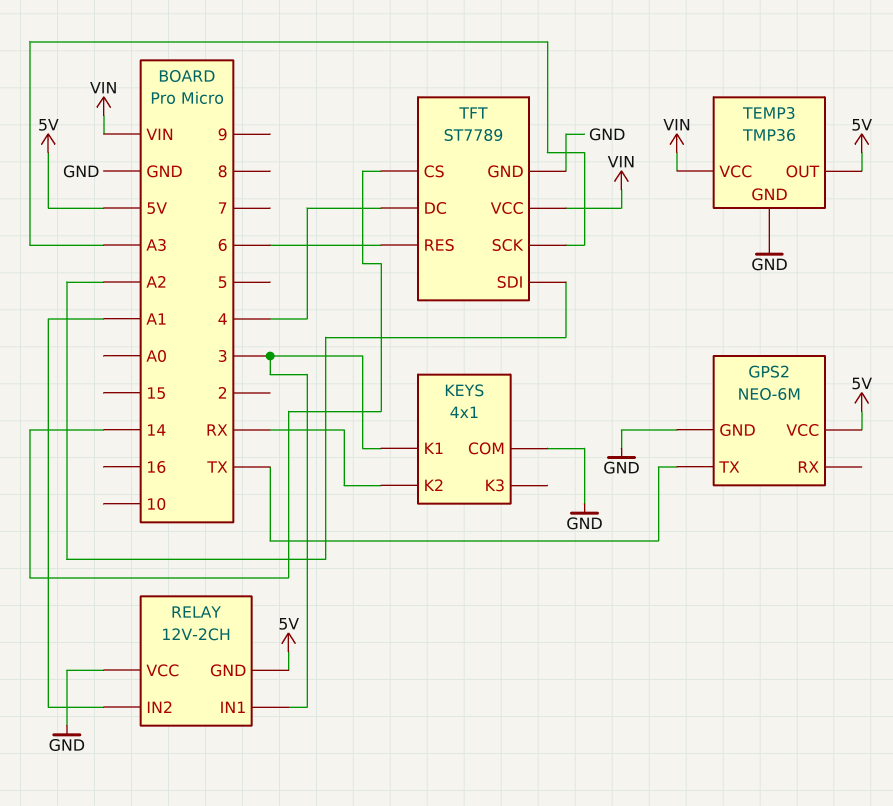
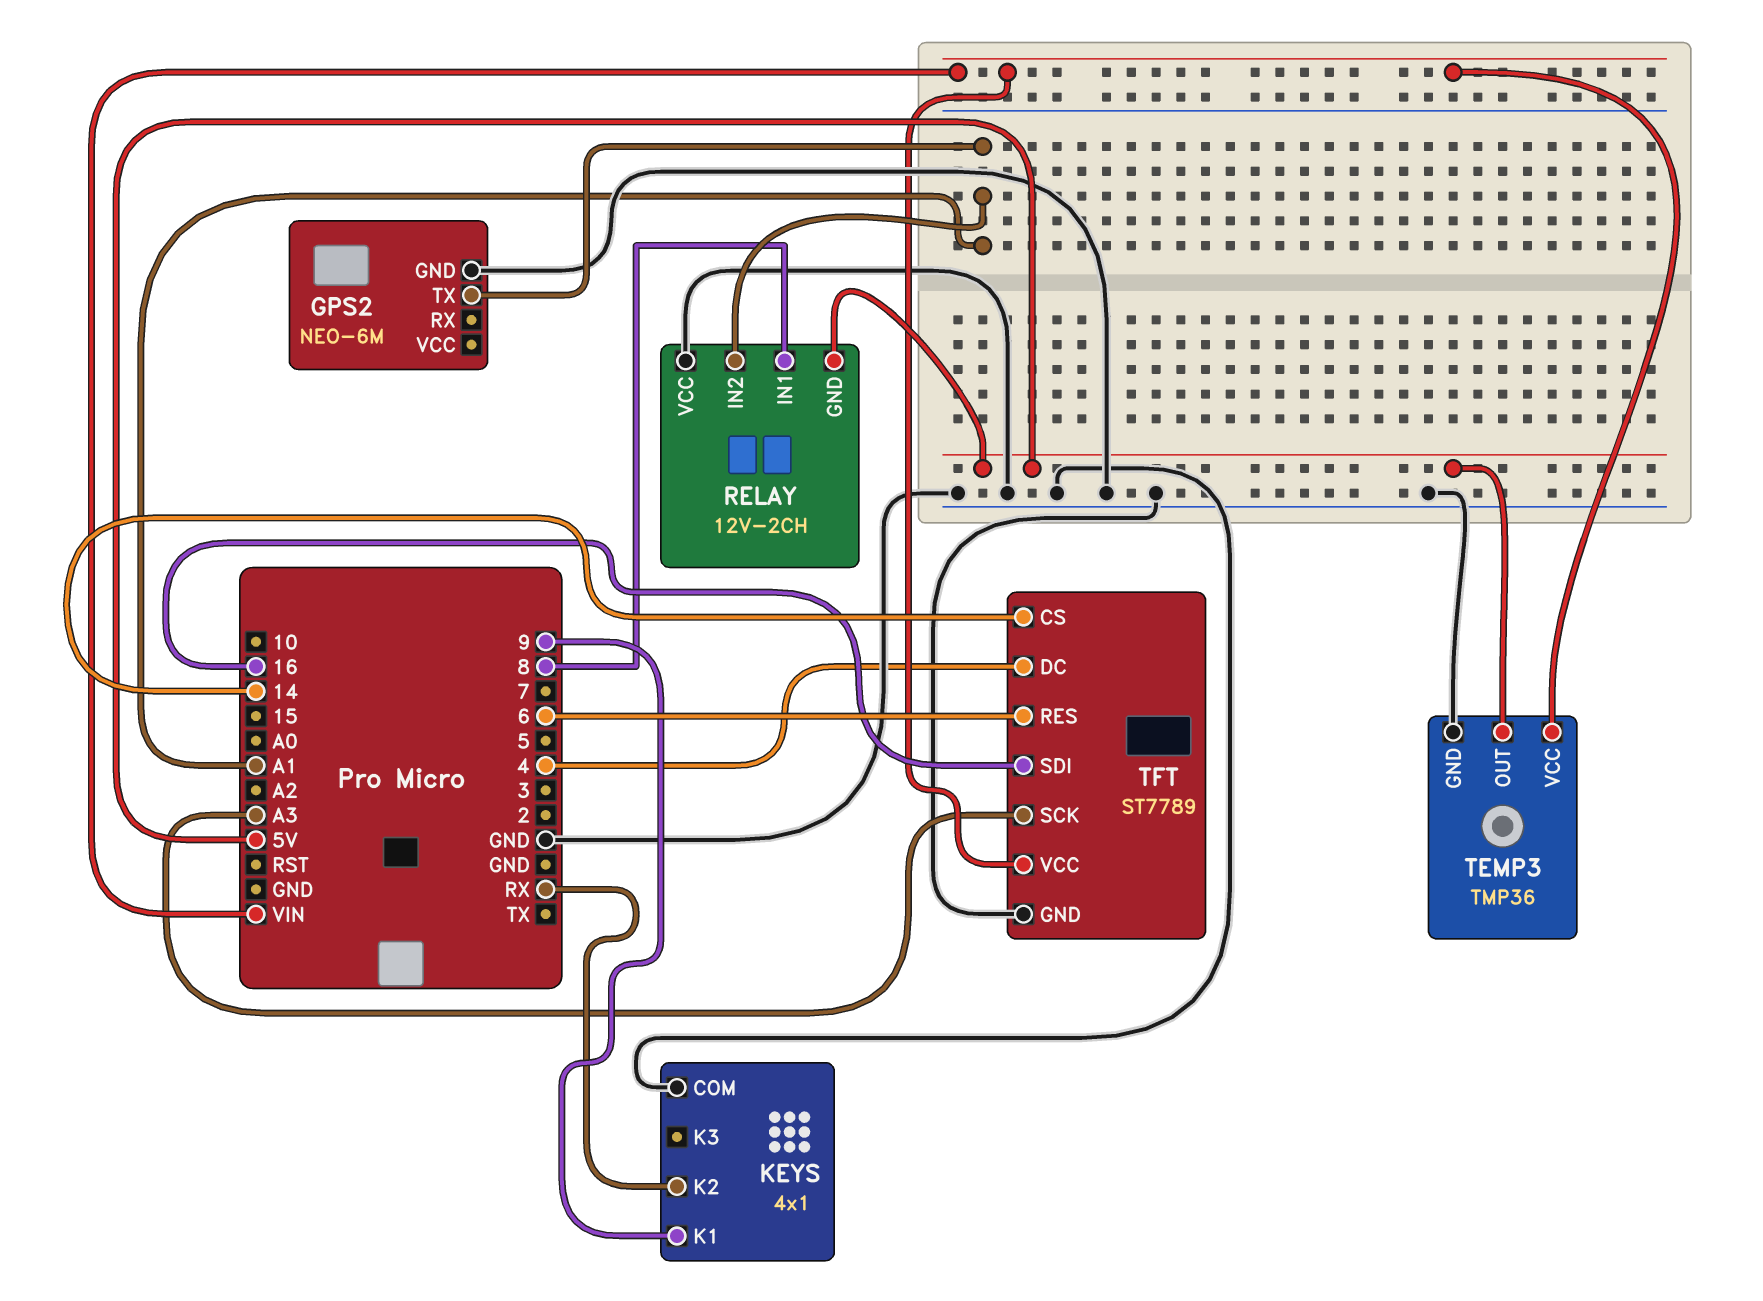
GPS2 pin TX: TX -> A1
GPS2 pin VCC: 5V -> none
KEYS pin K1: 3 -> 9
RELAY pin IN1: 3 -> 8
TFT pin SDI: A2 -> 16

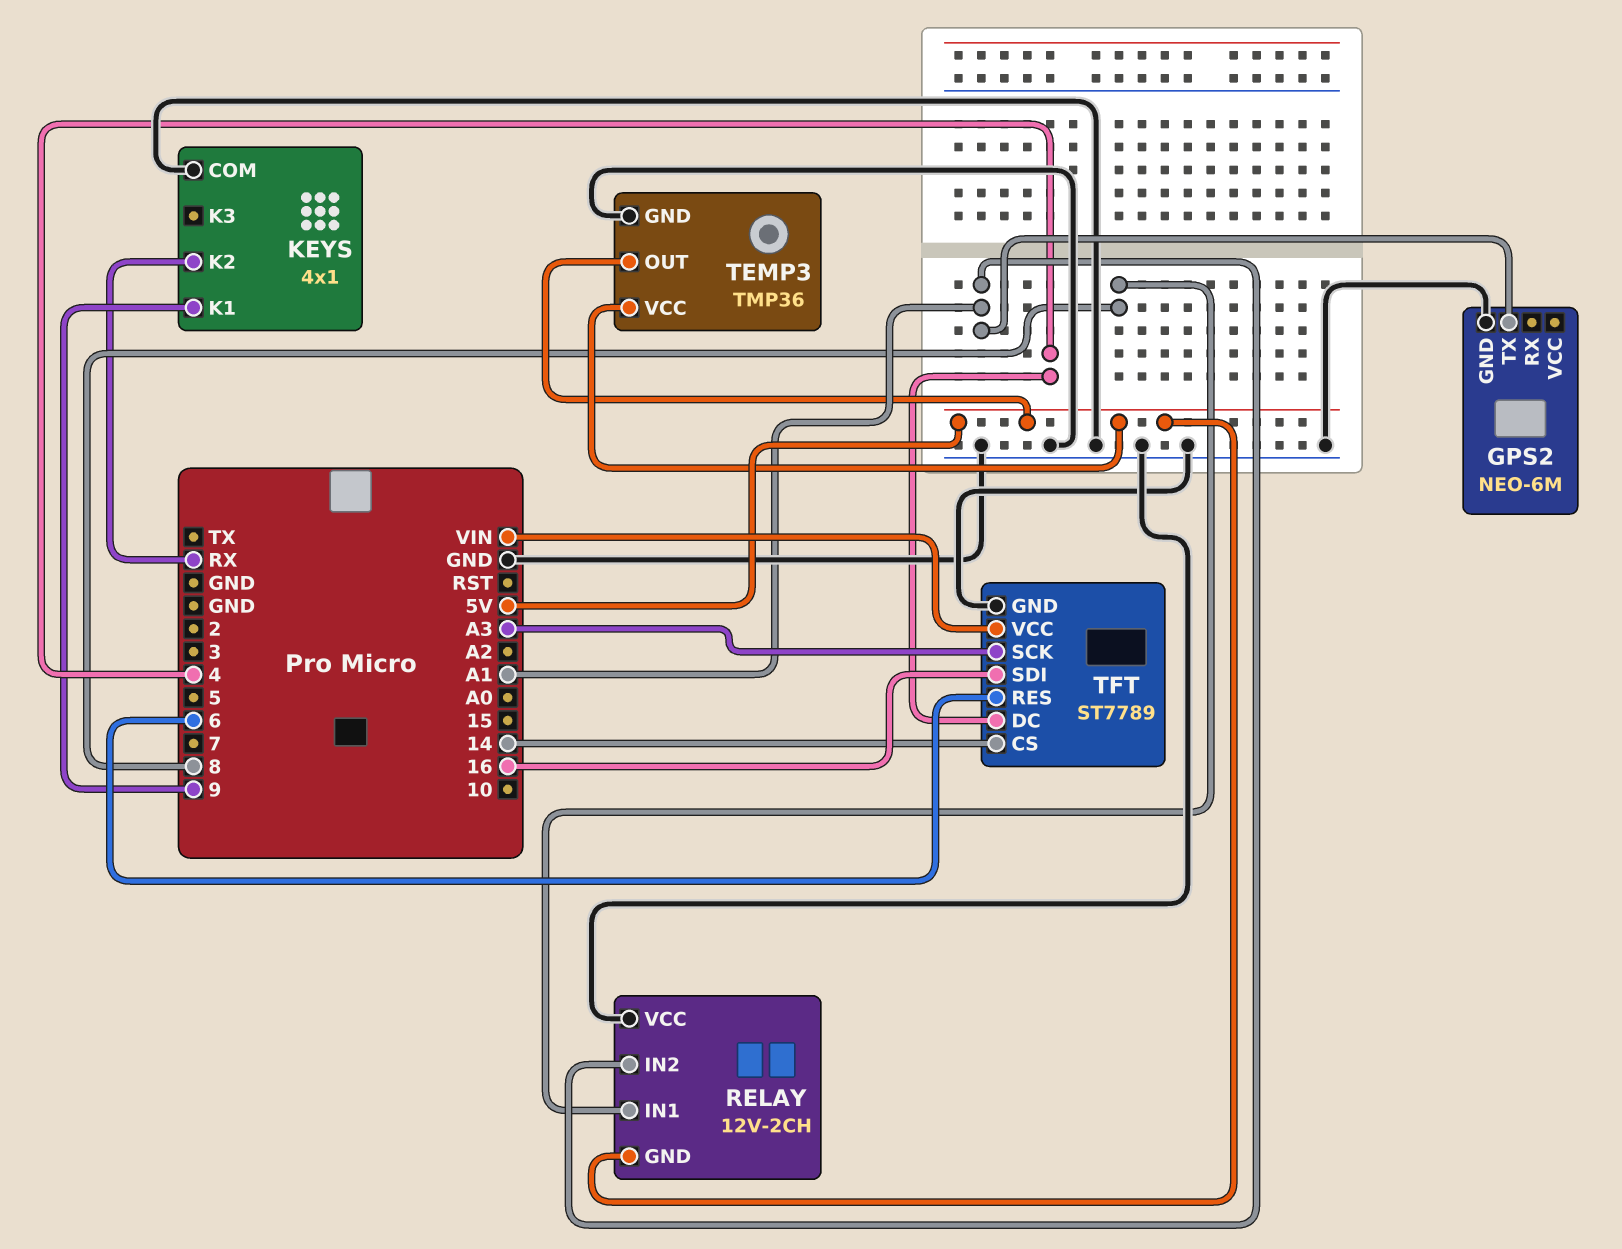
TEMP3 pin VCC: VIN -> 5V

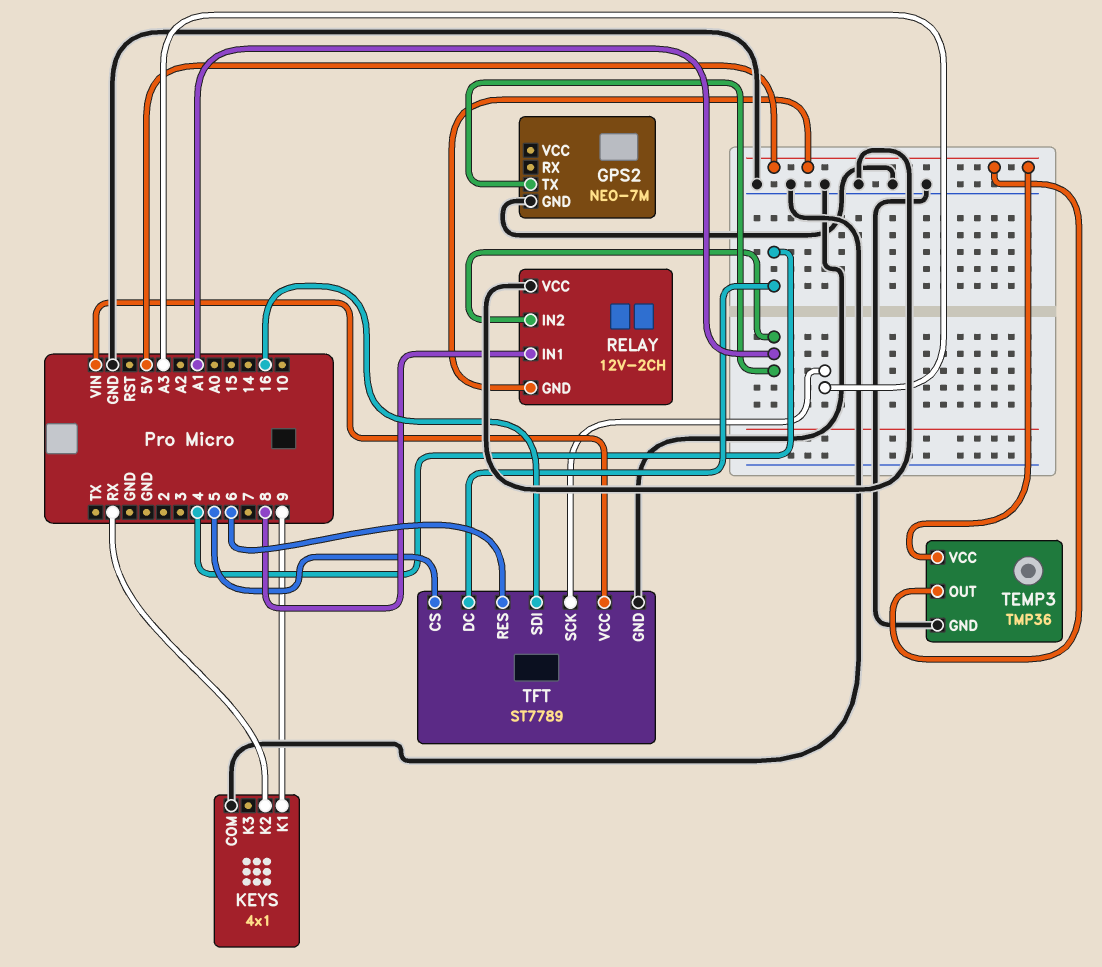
GPS2: NEO-6M -> NEO-7M
TFT pin CS: 14 -> 5

